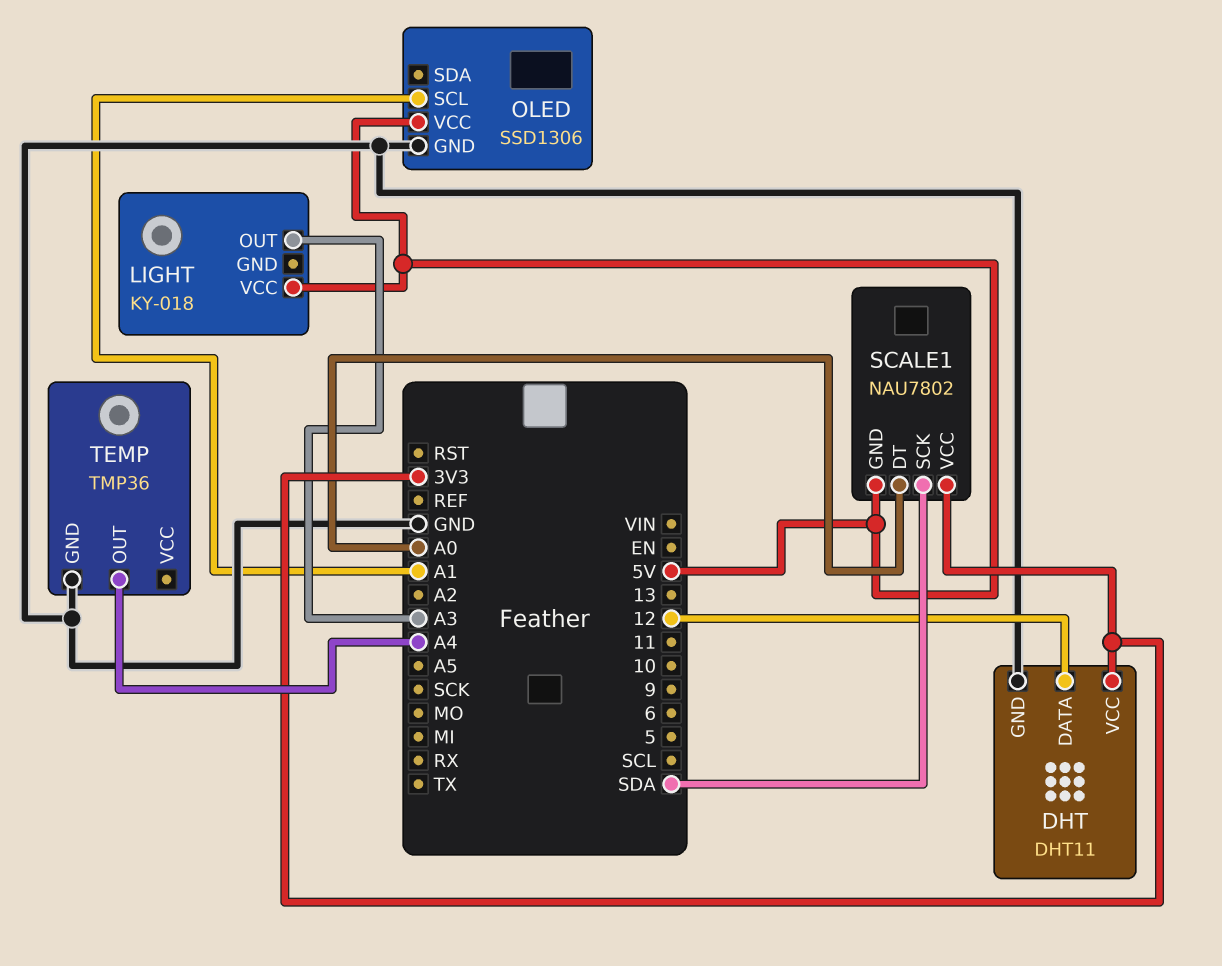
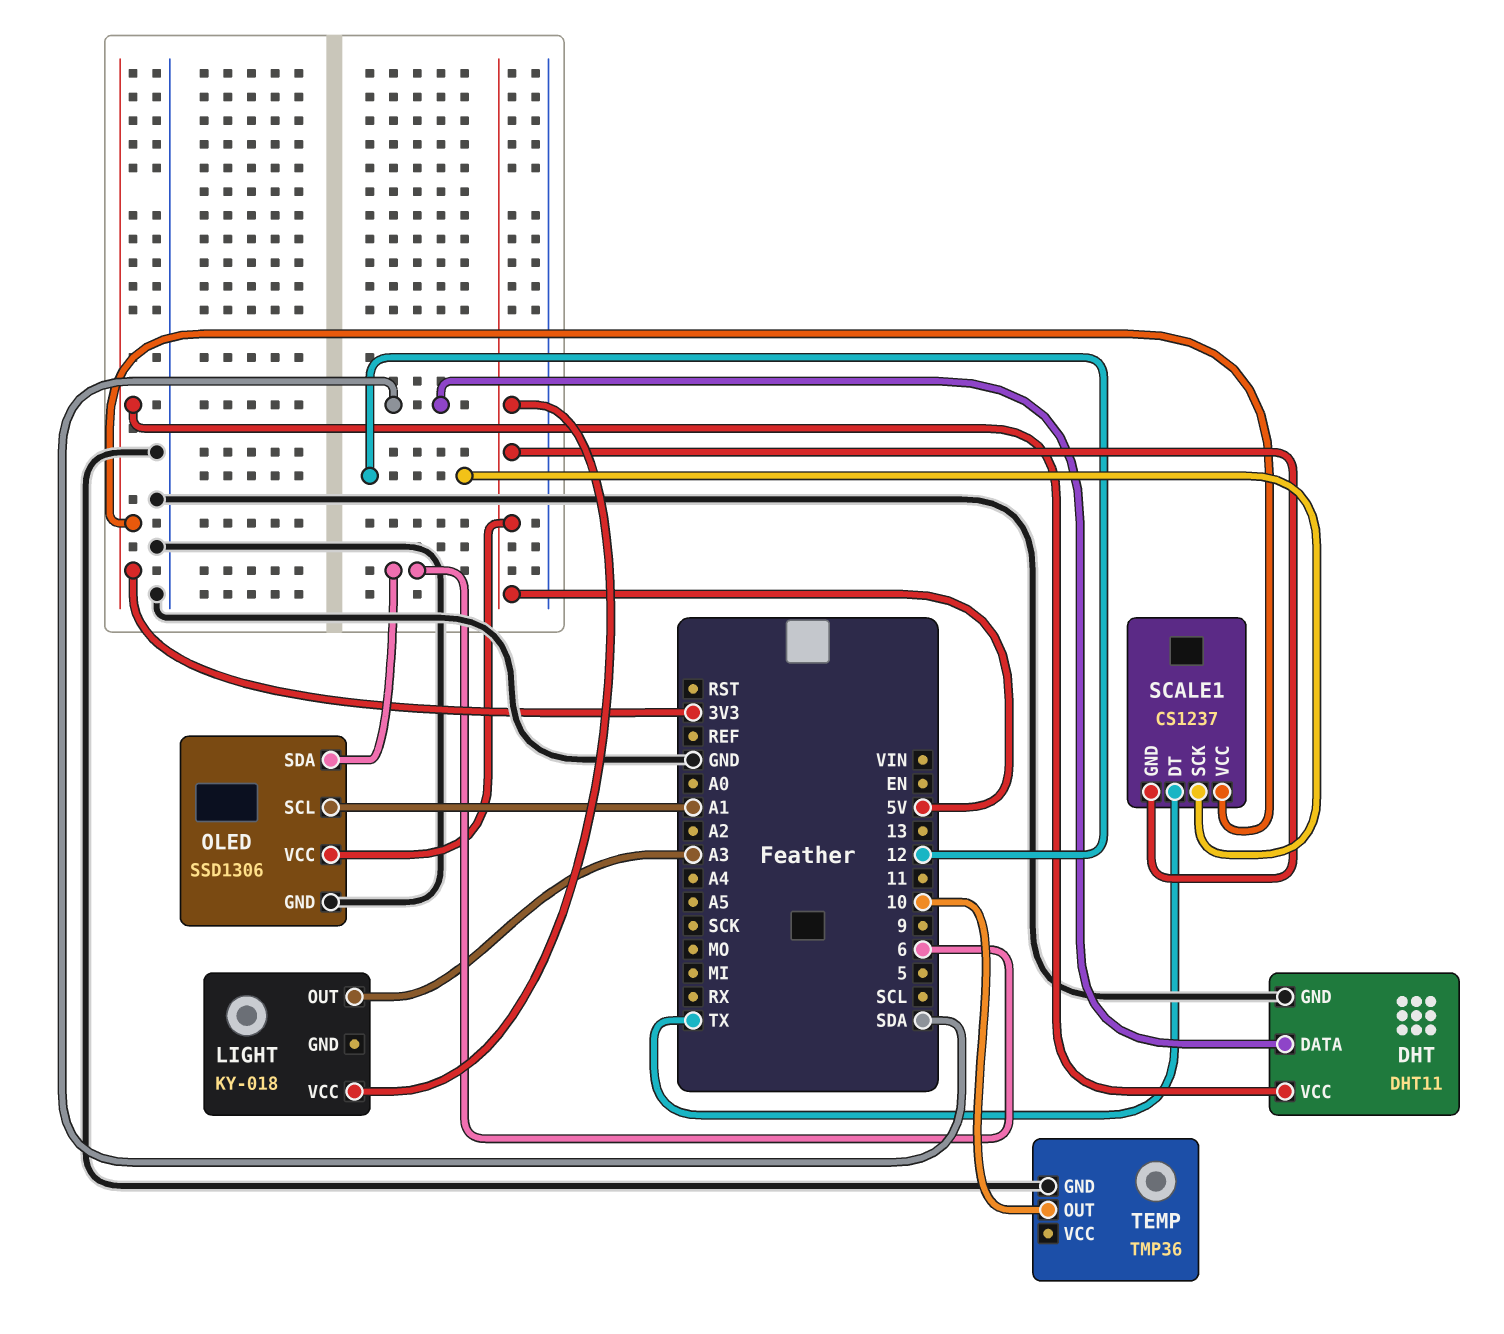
DHT pin DATA: 12 -> SDA
OLED pin SDA: none -> 6
SCALE1: NAU7802 -> CS1237
SCALE1 pin DT: A0 -> TX
SCALE1 pin SCK: SDA -> 12
TEMP pin OUT: A4 -> 10

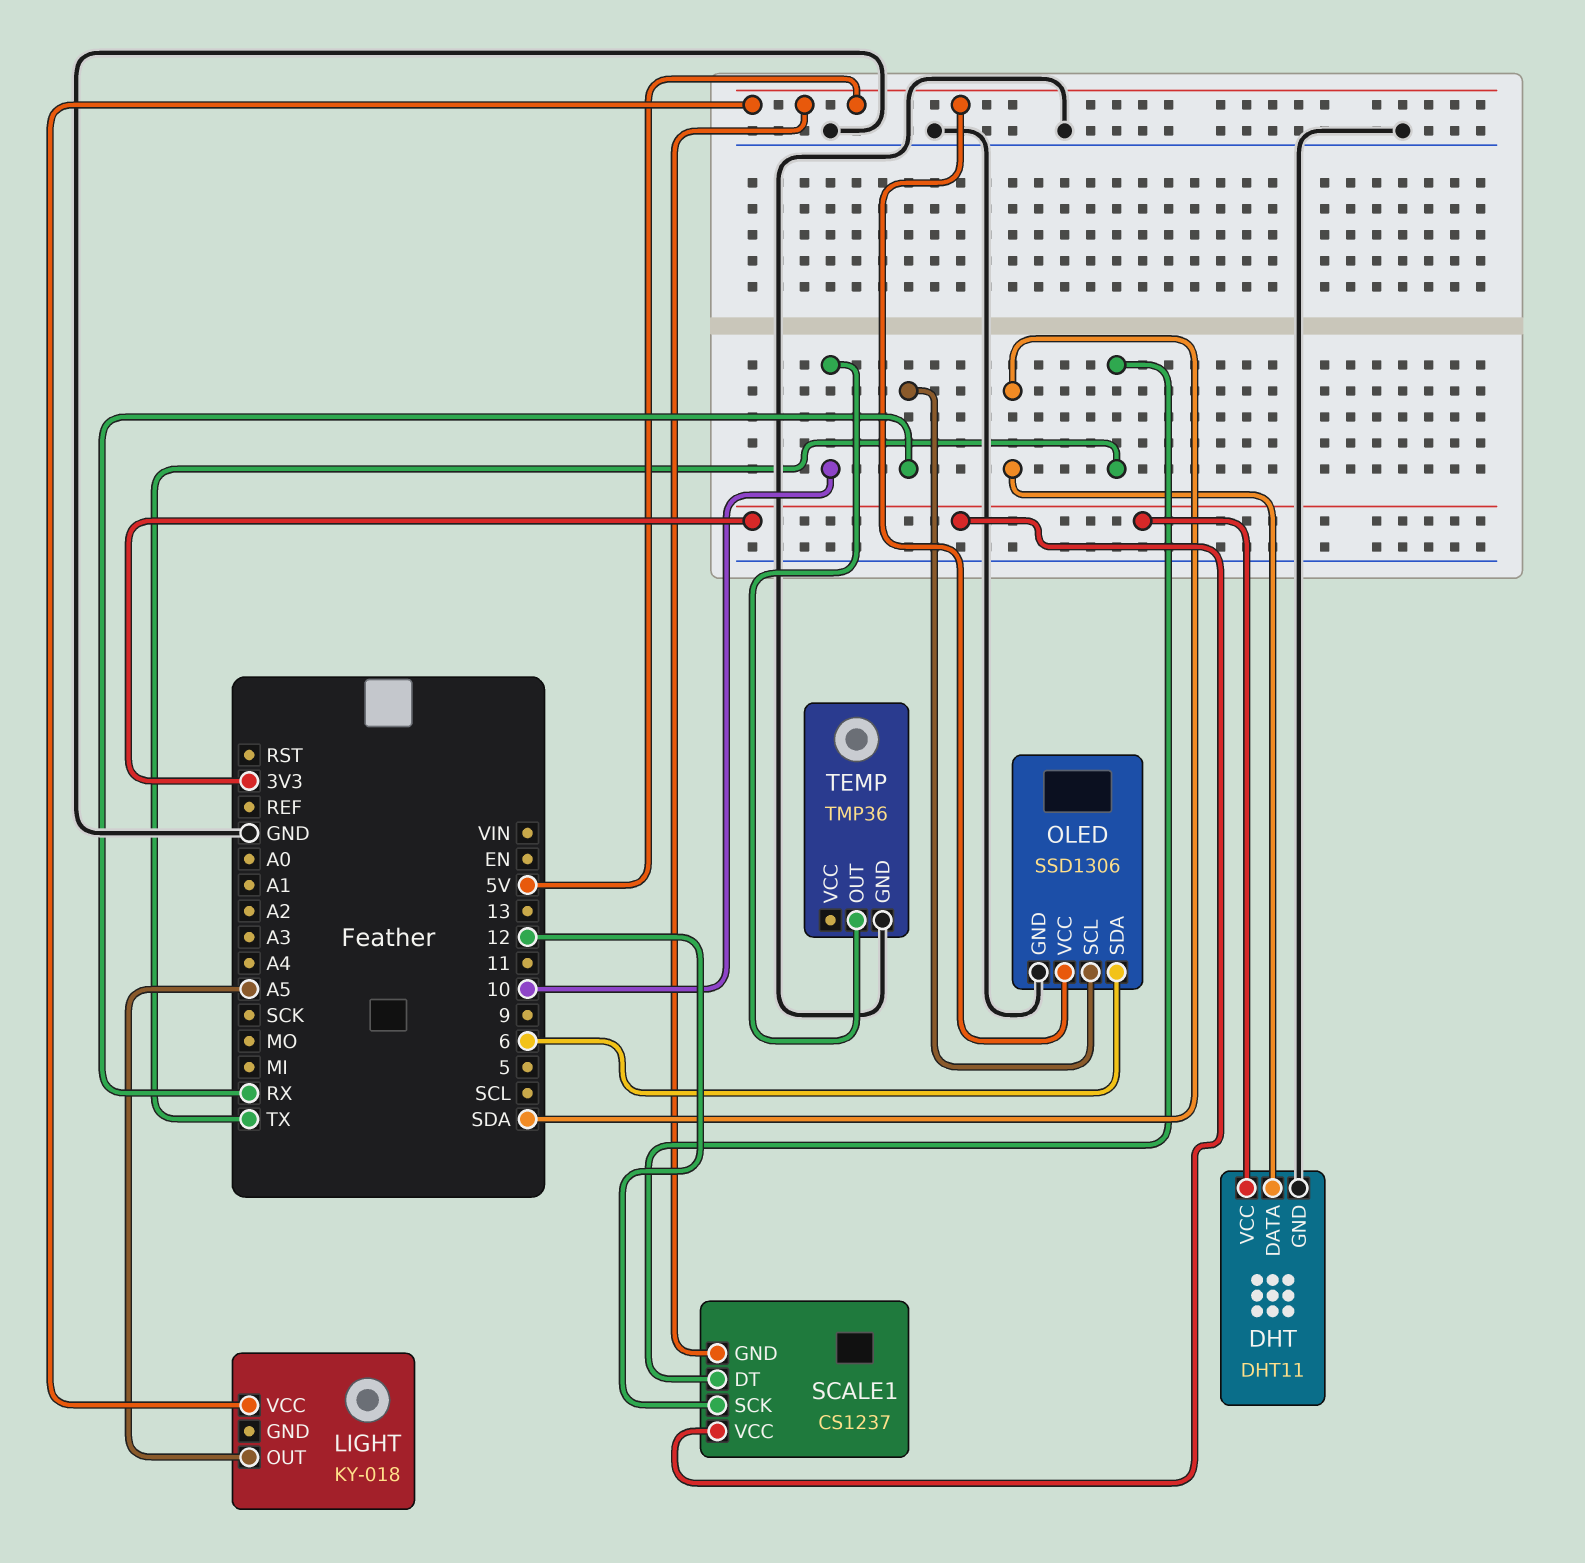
LIGHT pin OUT: A3 -> A5
OLED pin SCL: A1 -> RX

